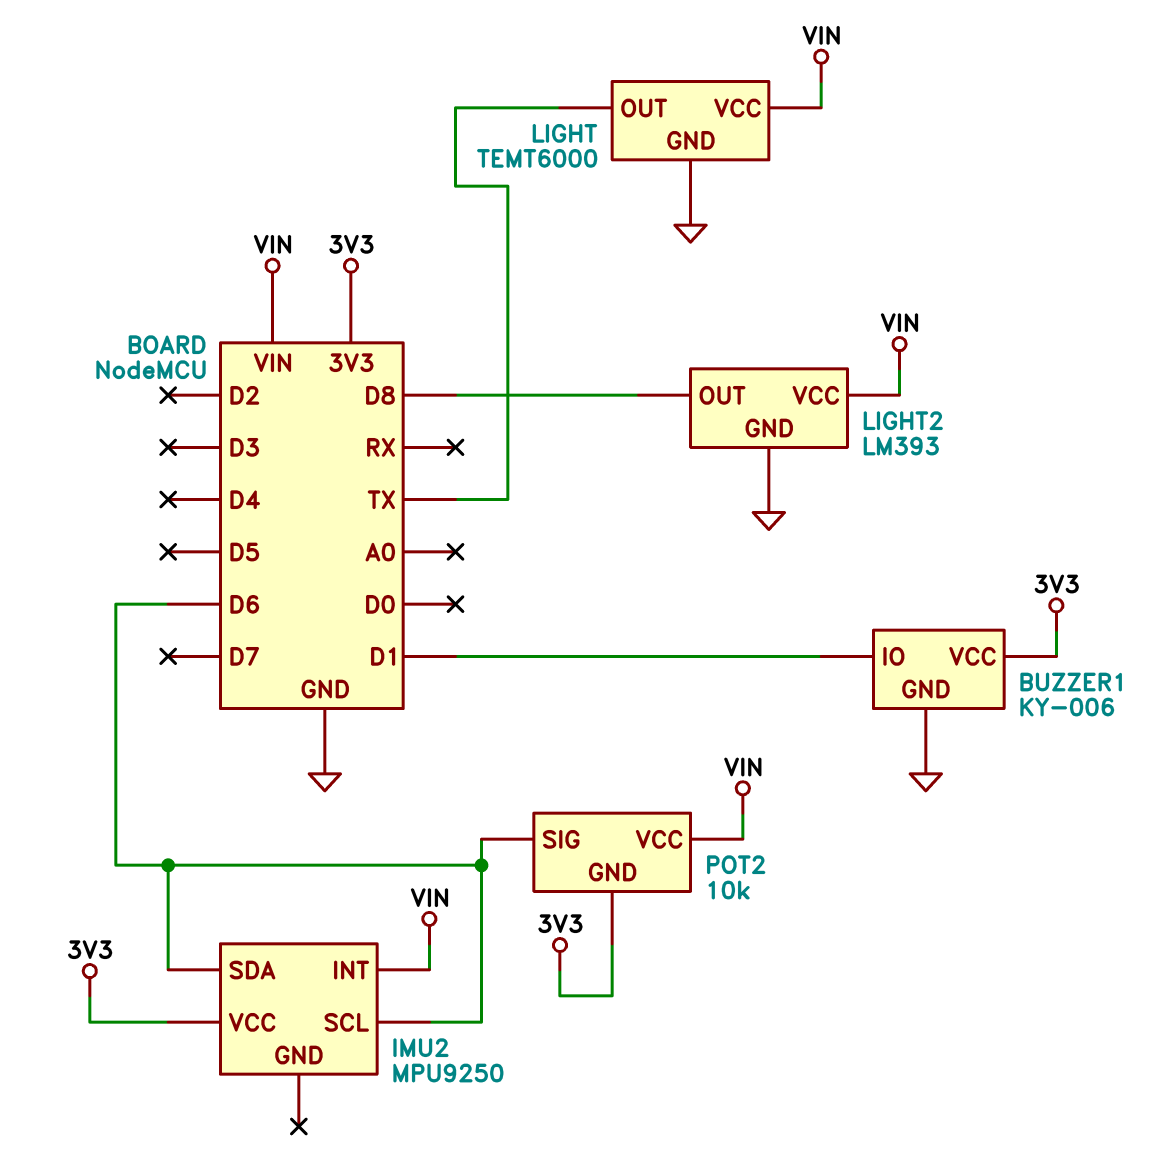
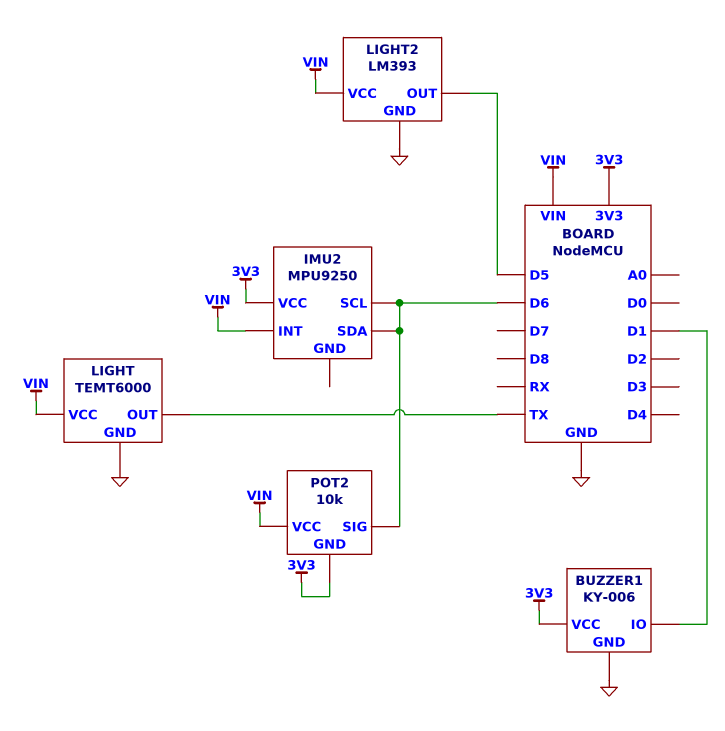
LIGHT2 pin OUT: D8 -> D5

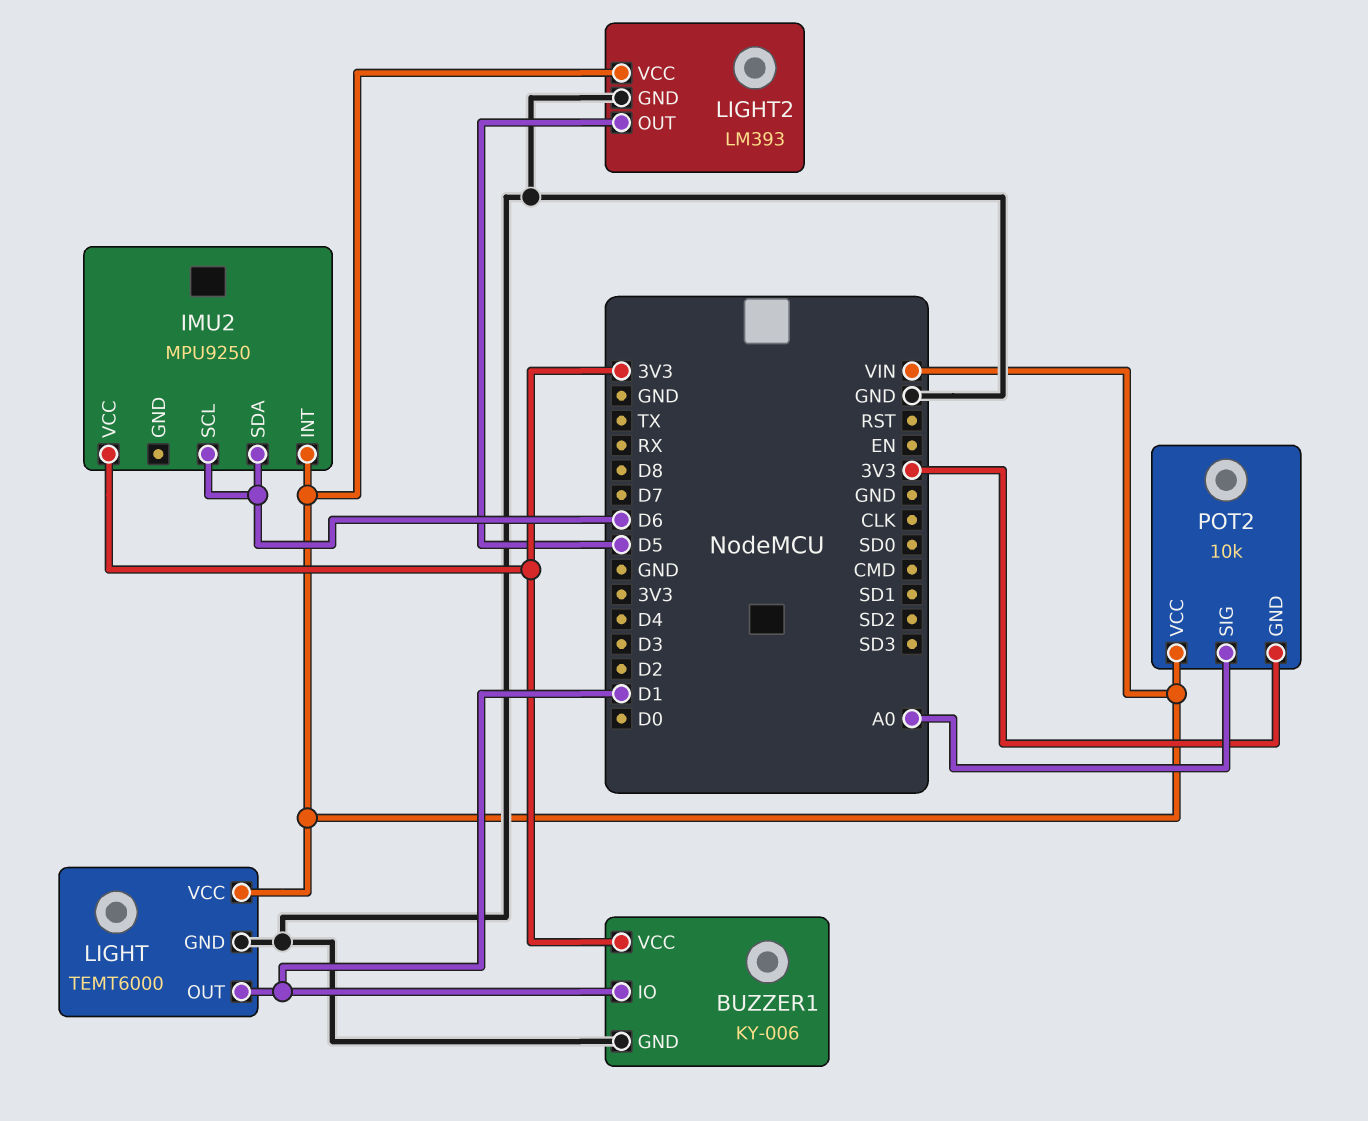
LIGHT pin OUT: TX -> D1
POT2 pin SIG: D6 -> A0

